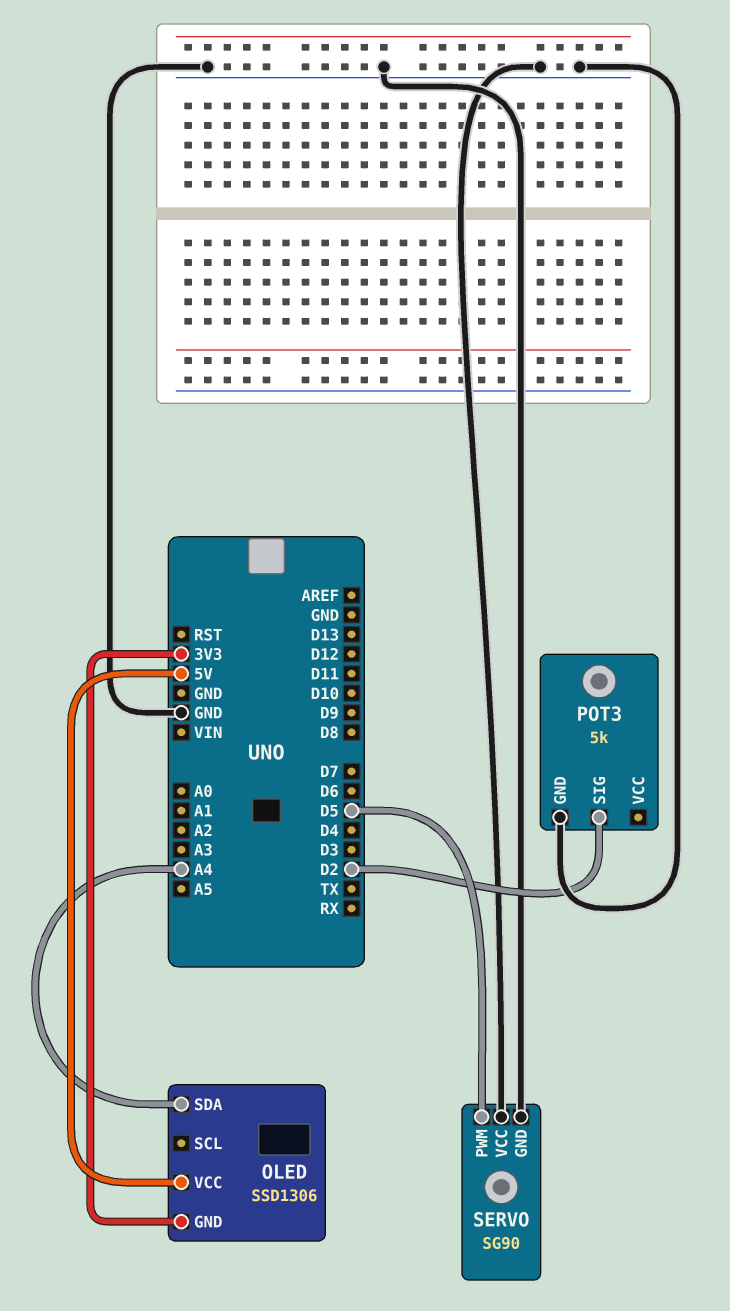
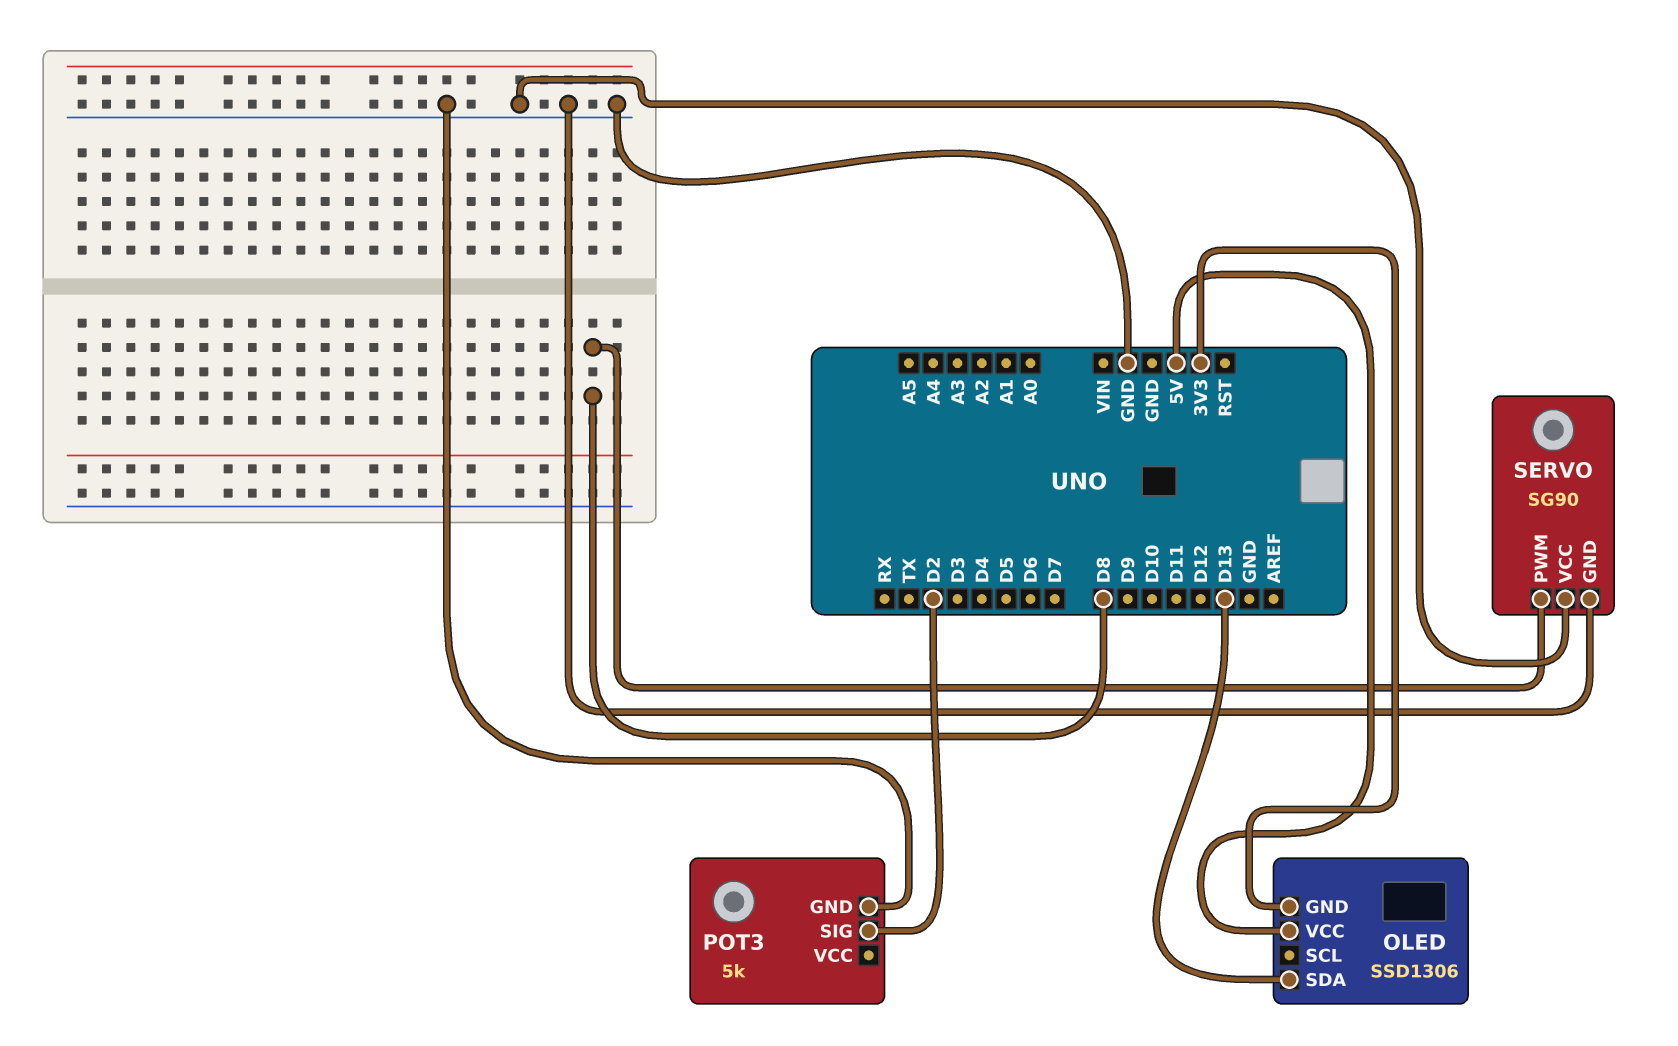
OLED pin SDA: A4 -> D13
SERVO pin PWM: D5 -> D8

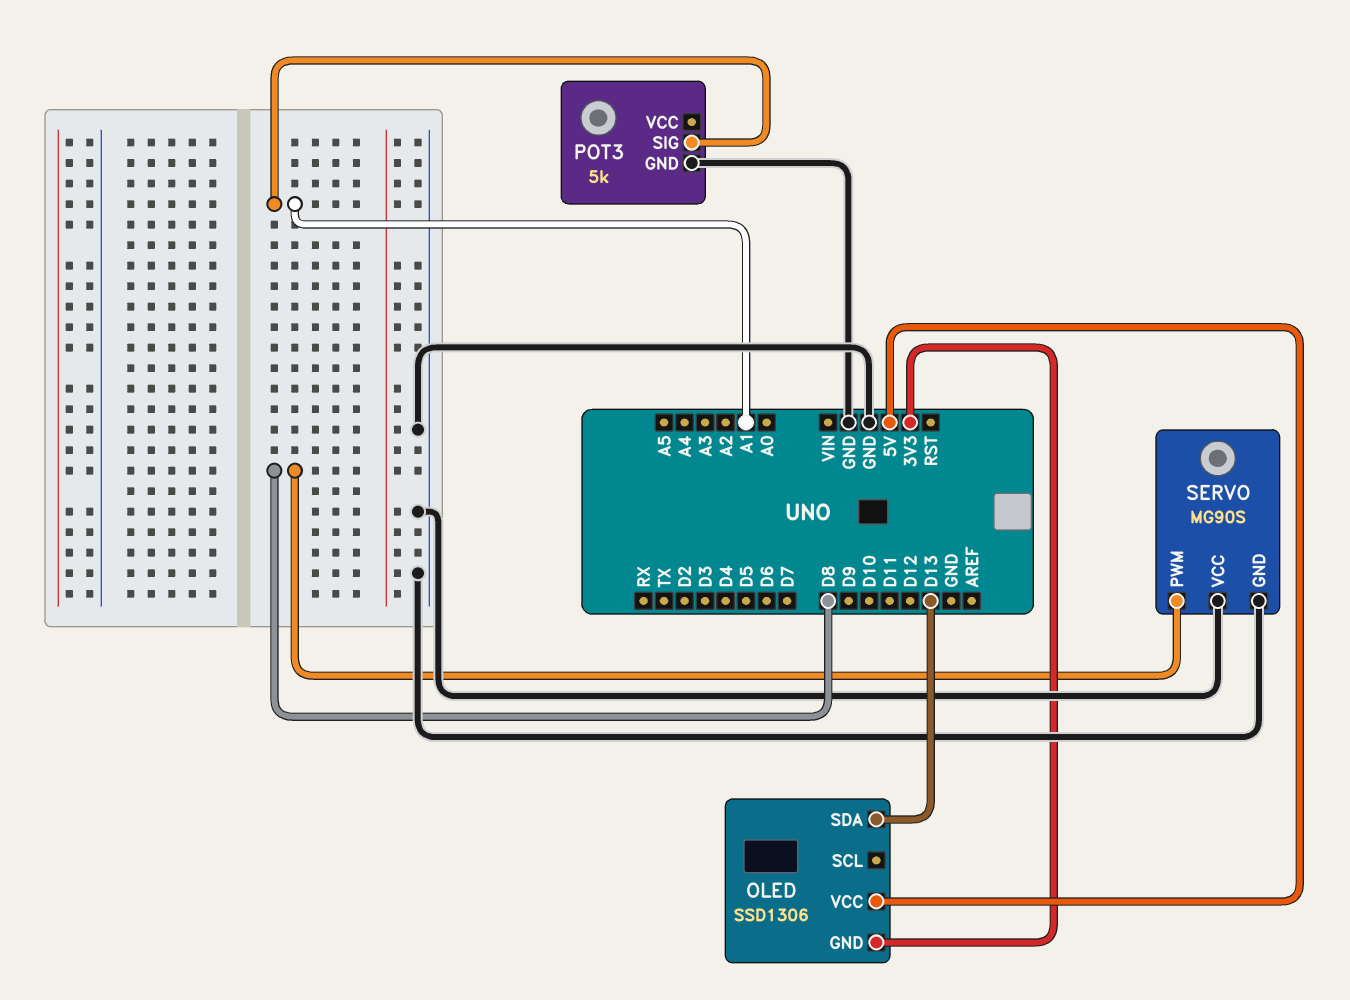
POT3 pin SIG: D2 -> A1
SERVO: SG90 -> MG90S

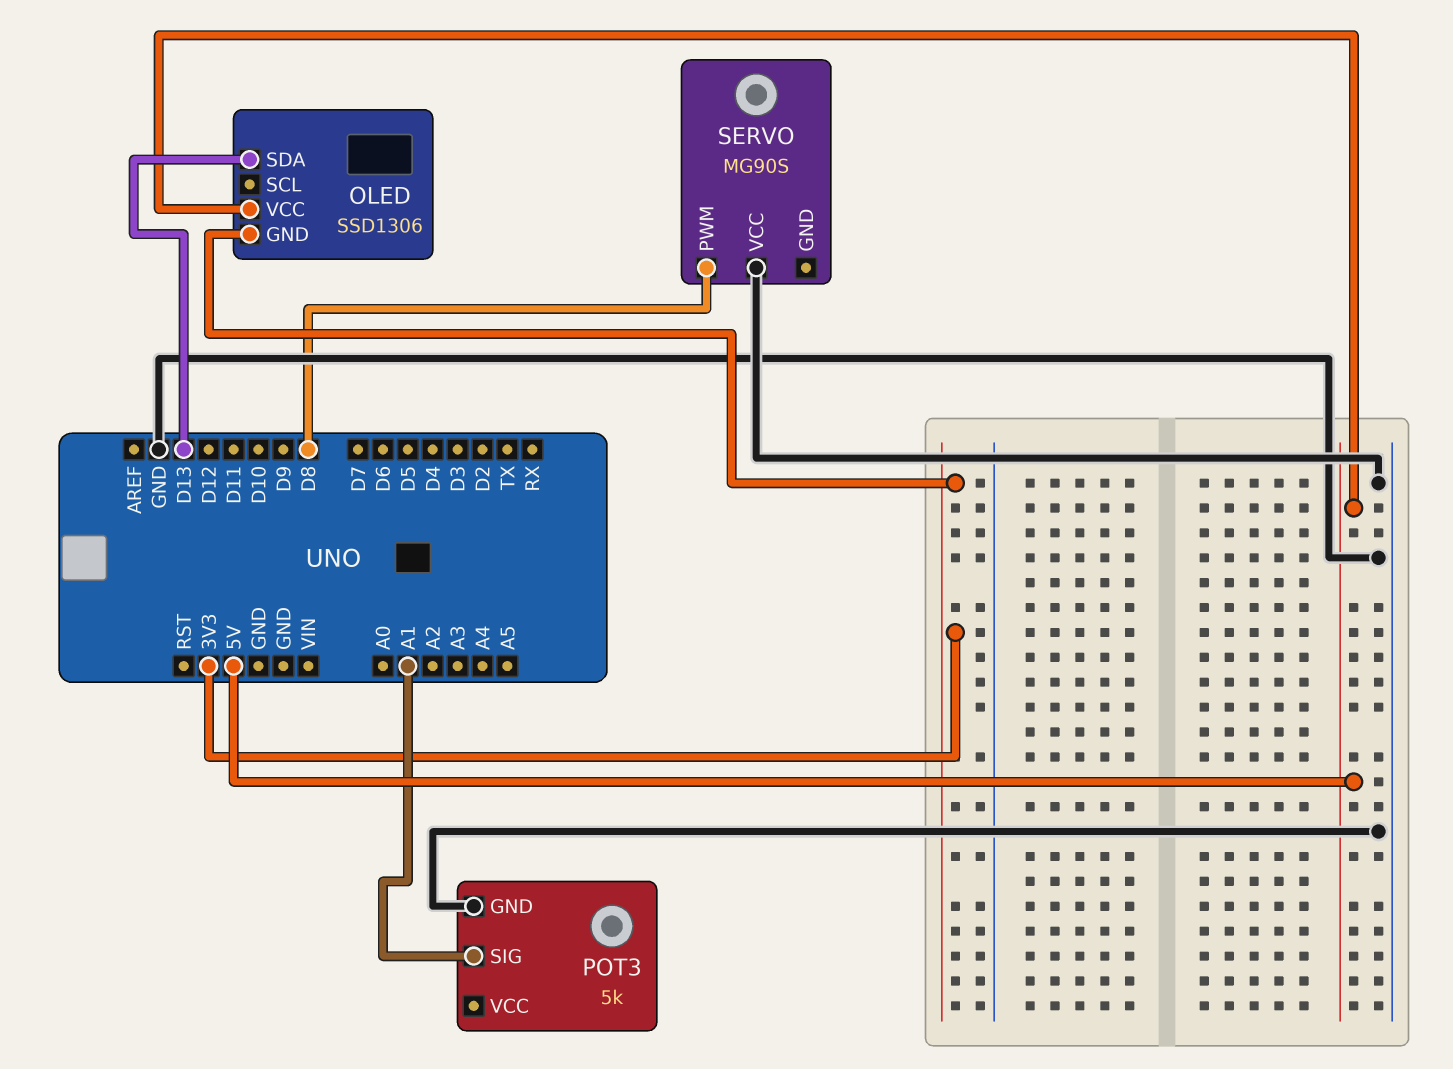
SERVO pin GND: GND -> none

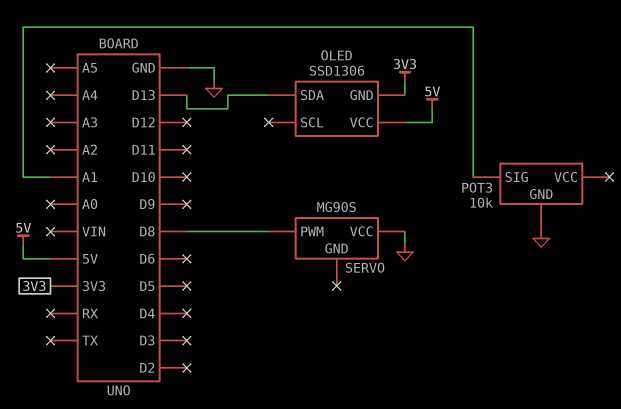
POT3: 5k -> 10k

